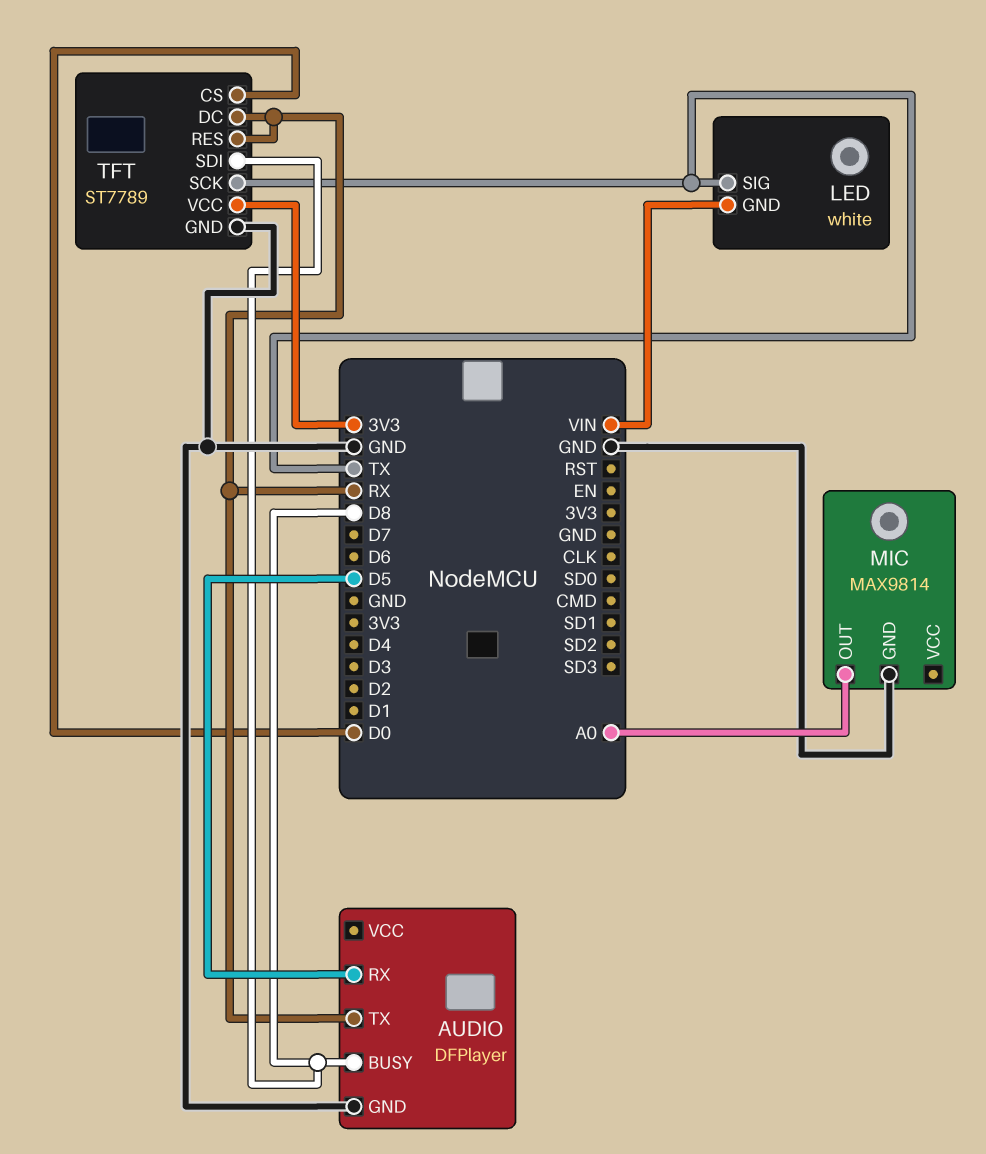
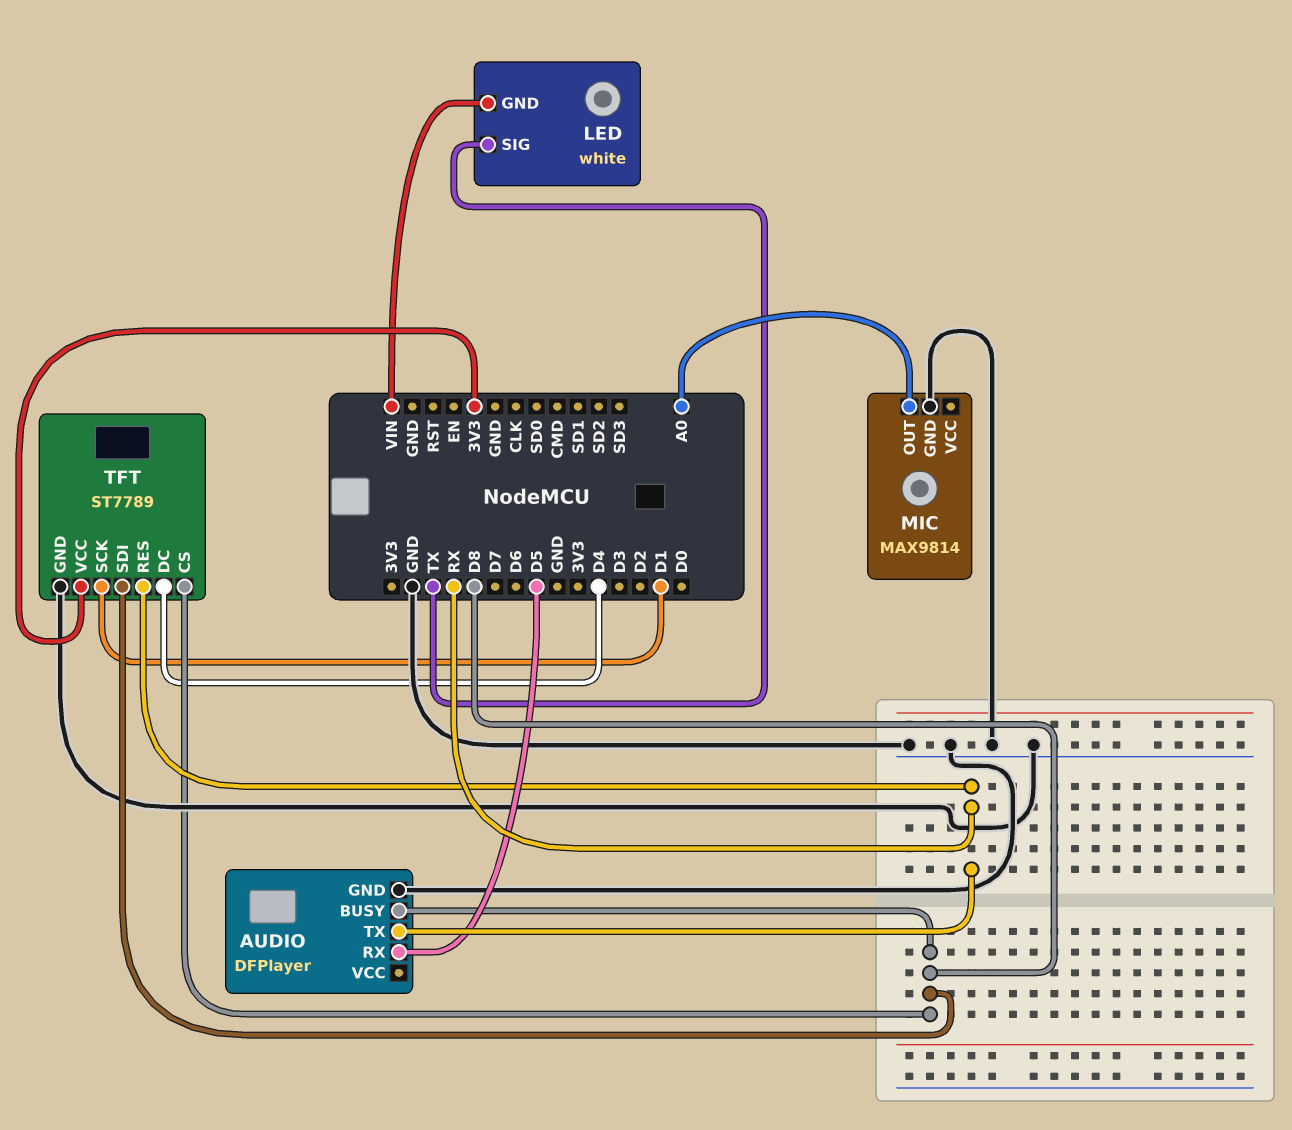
TFT pin CS: D0 -> D8
TFT pin DC: RX -> D4
TFT pin SCK: TX -> D1

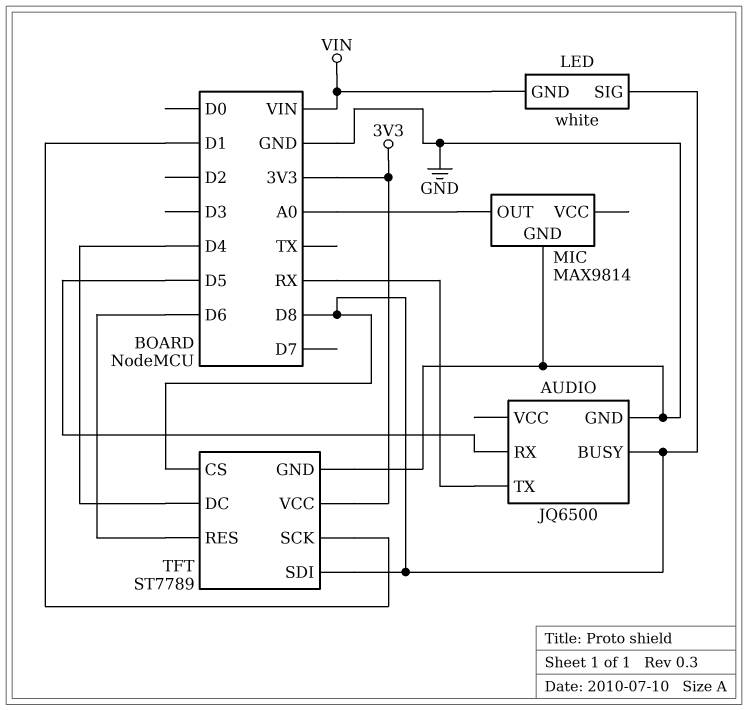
AUDIO: DFPlayer -> JQ6500
LED pin SIG: TX -> D8
TFT pin RES: RX -> D6

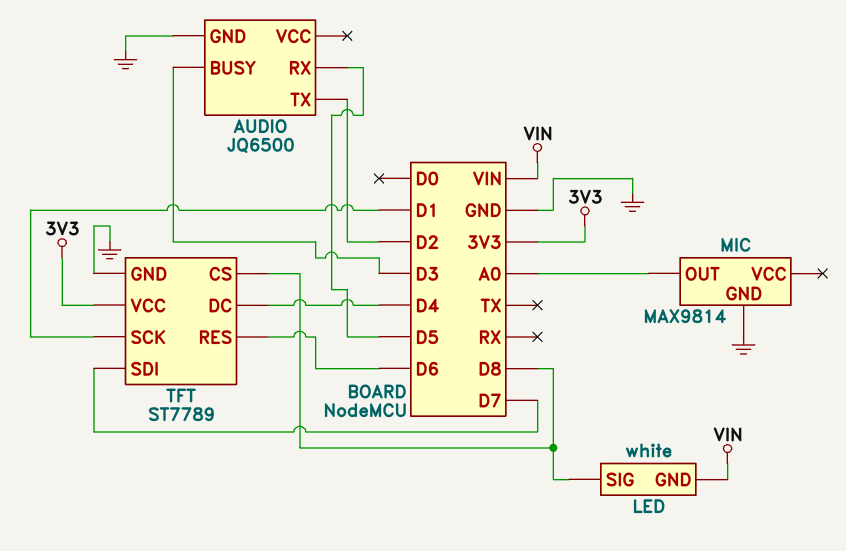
AUDIO pin BUSY: D8 -> D3
AUDIO pin TX: RX -> D2
TFT pin SDI: D8 -> D7

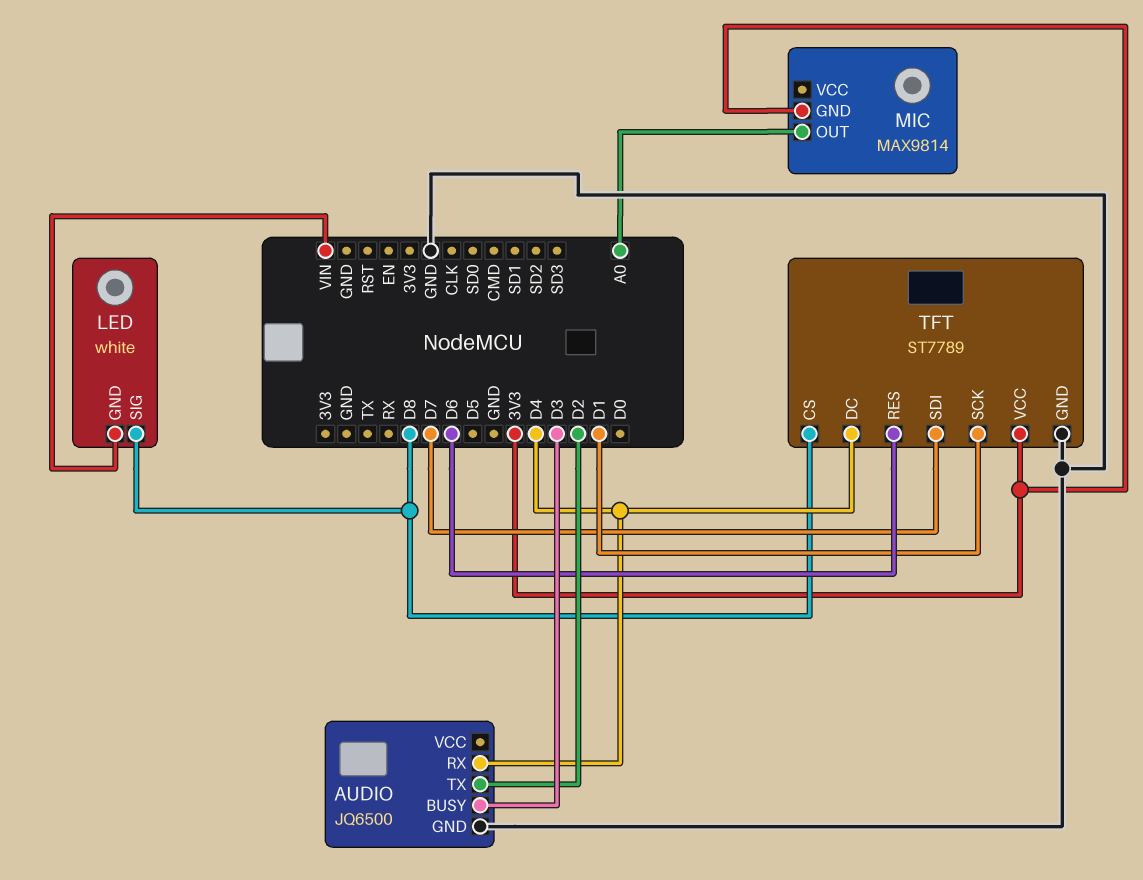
AUDIO pin RX: D5 -> D4
MIC pin GND: GND -> 3V3

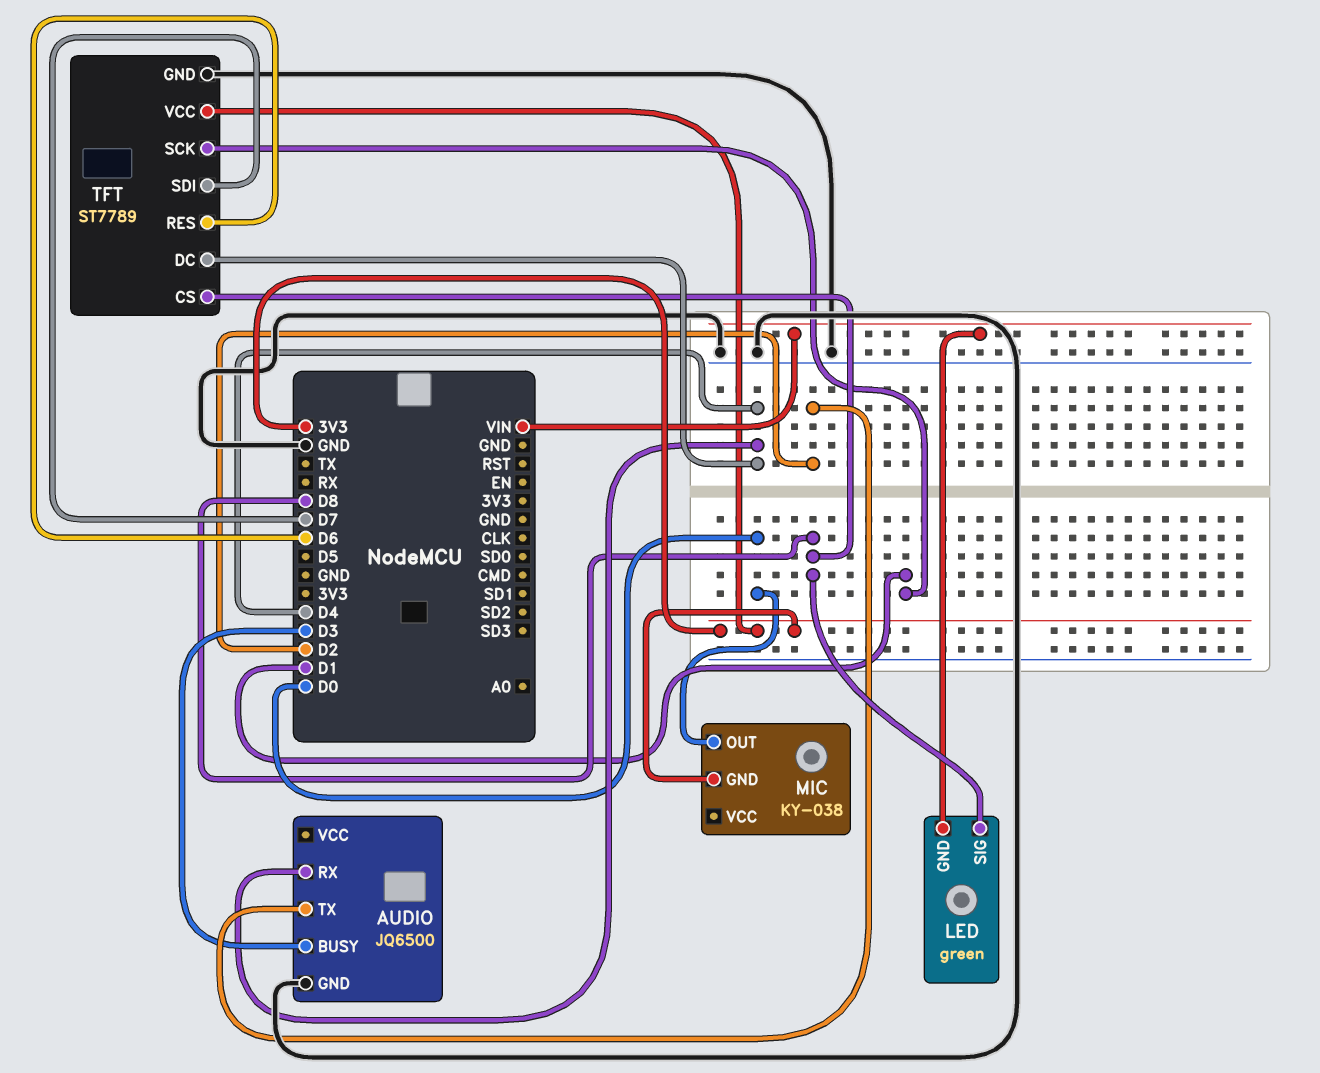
LED: white -> green
MIC: MAX9814 -> KY-038
MIC pin OUT: A0 -> D0

